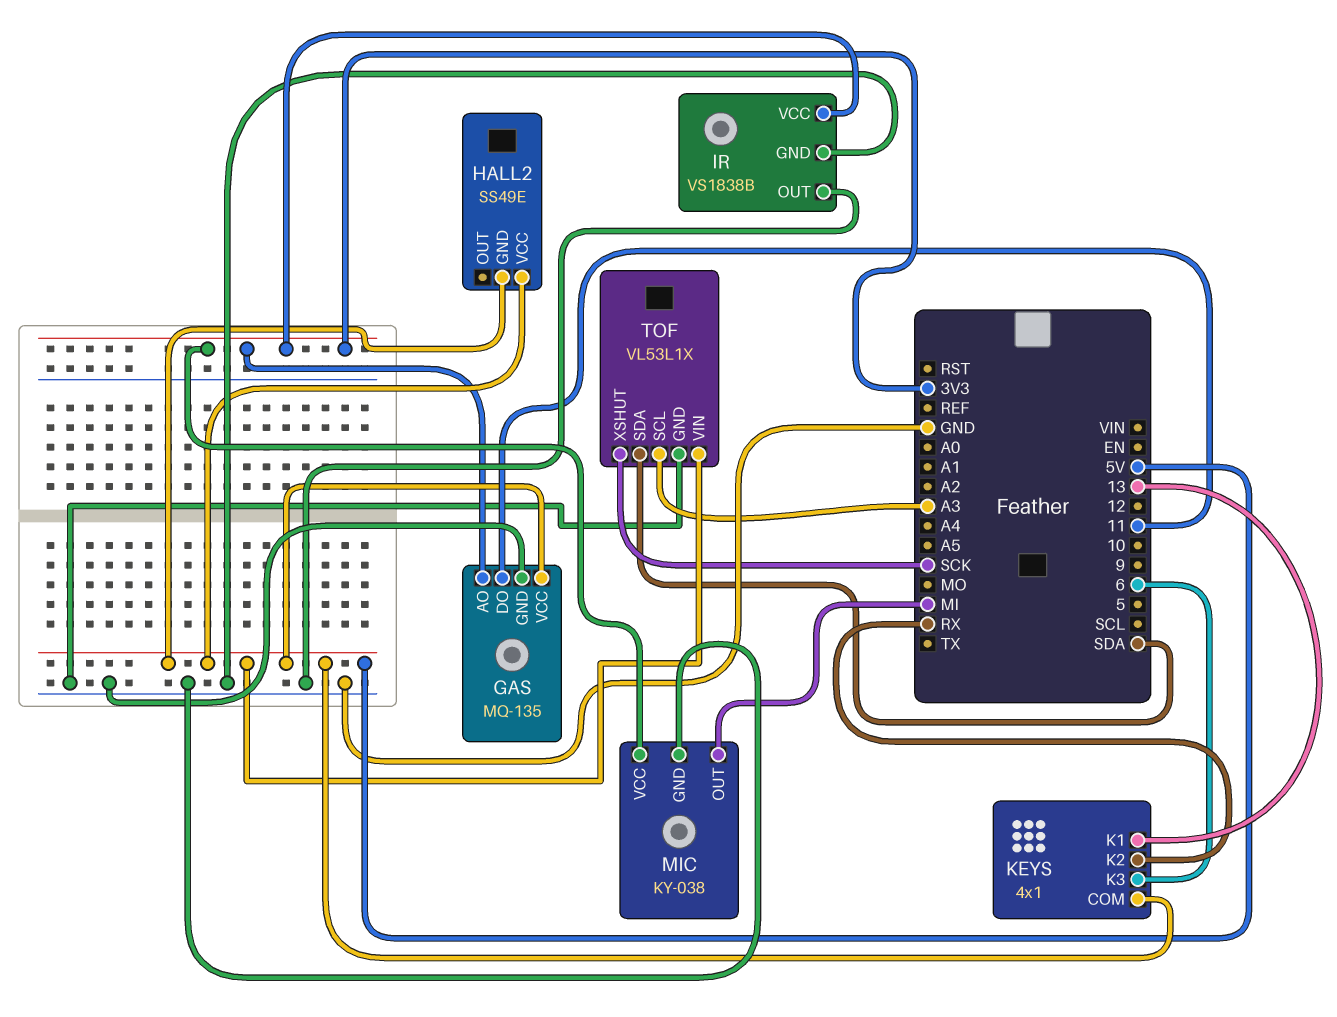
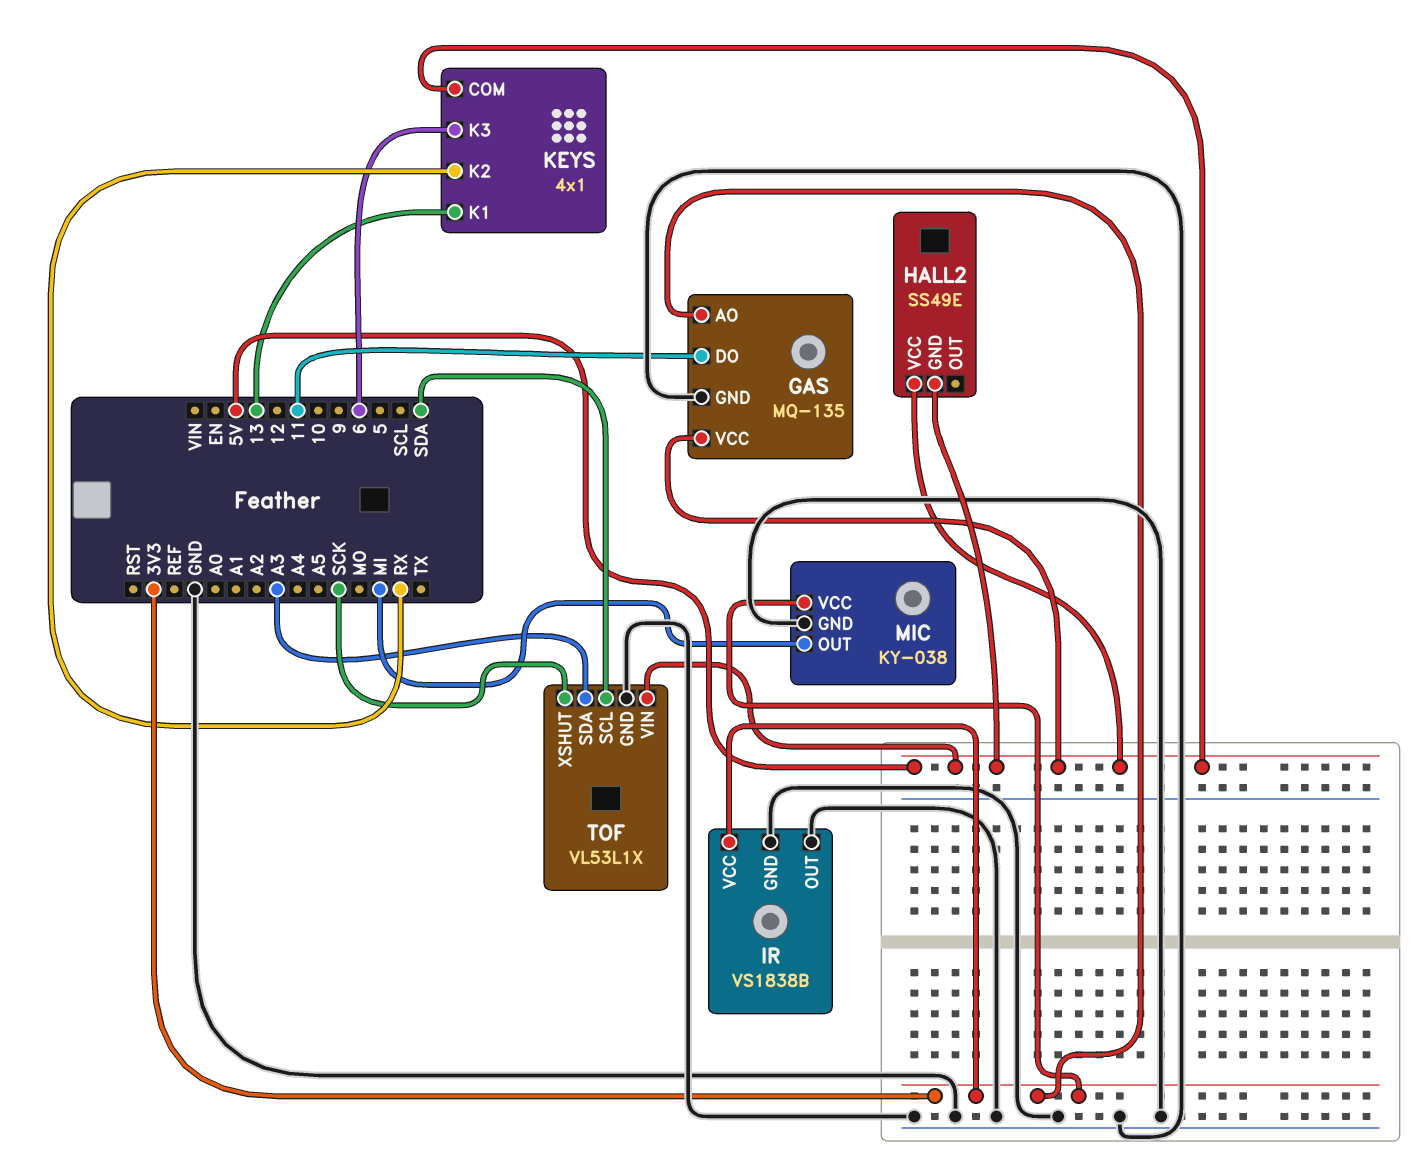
TOF pin SCL: A3 -> SDA
TOF pin SDA: SDA -> A3

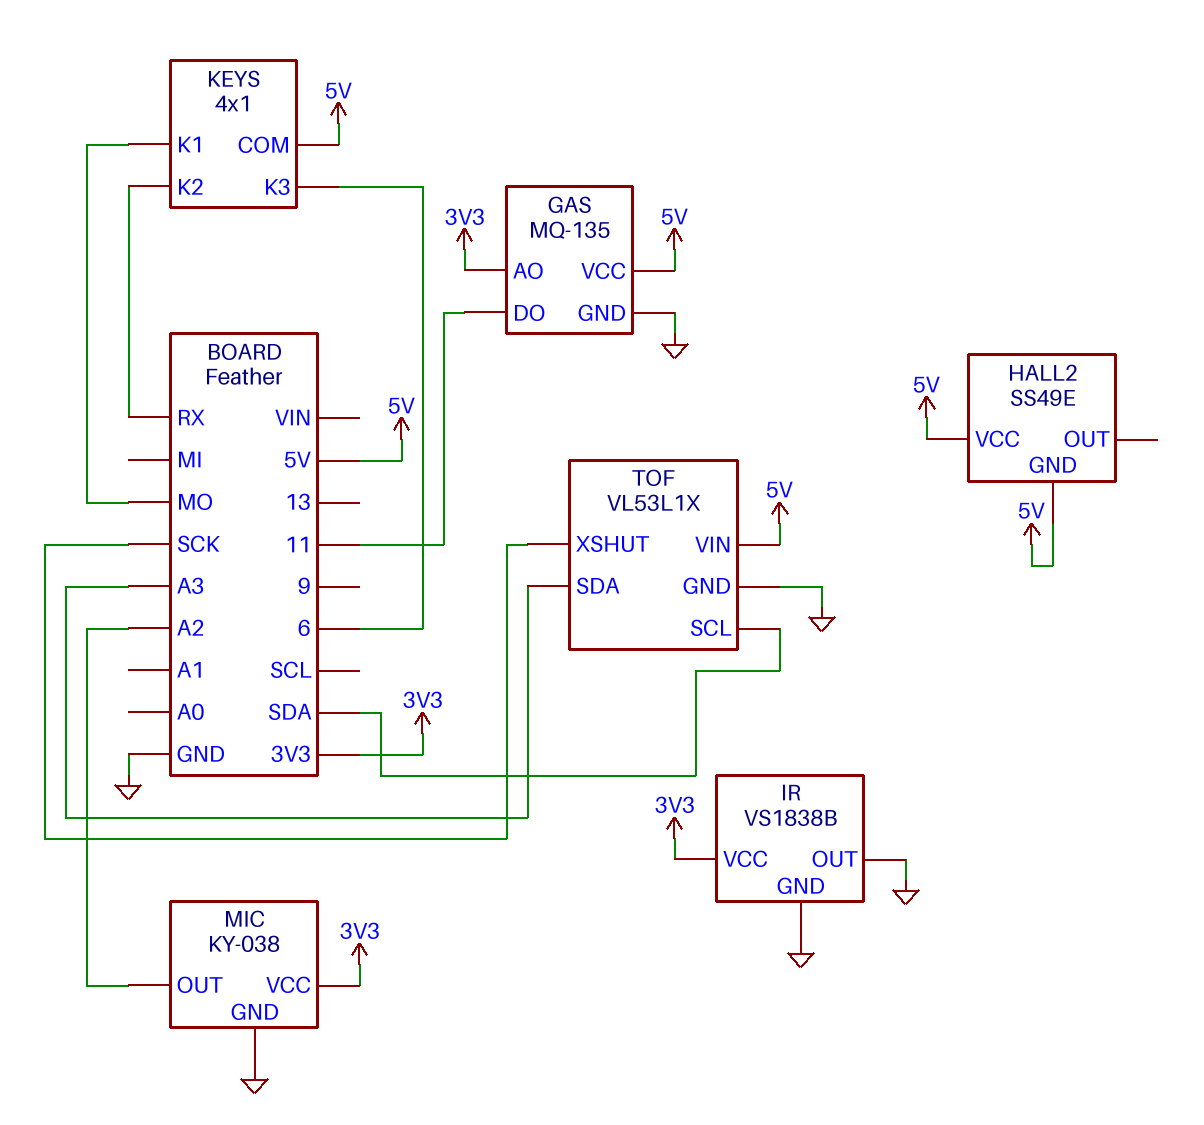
KEYS pin K1: 13 -> MO
MIC pin OUT: MI -> A2

